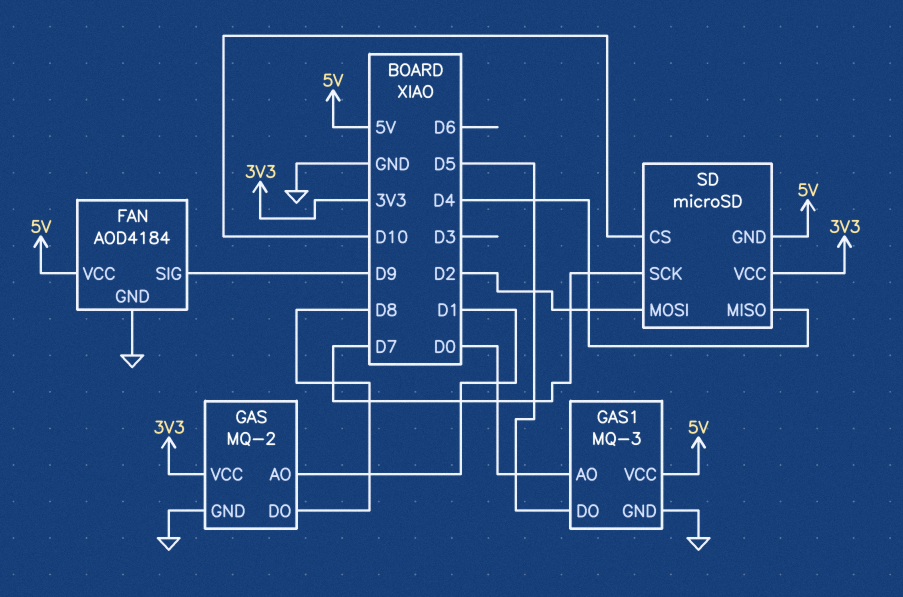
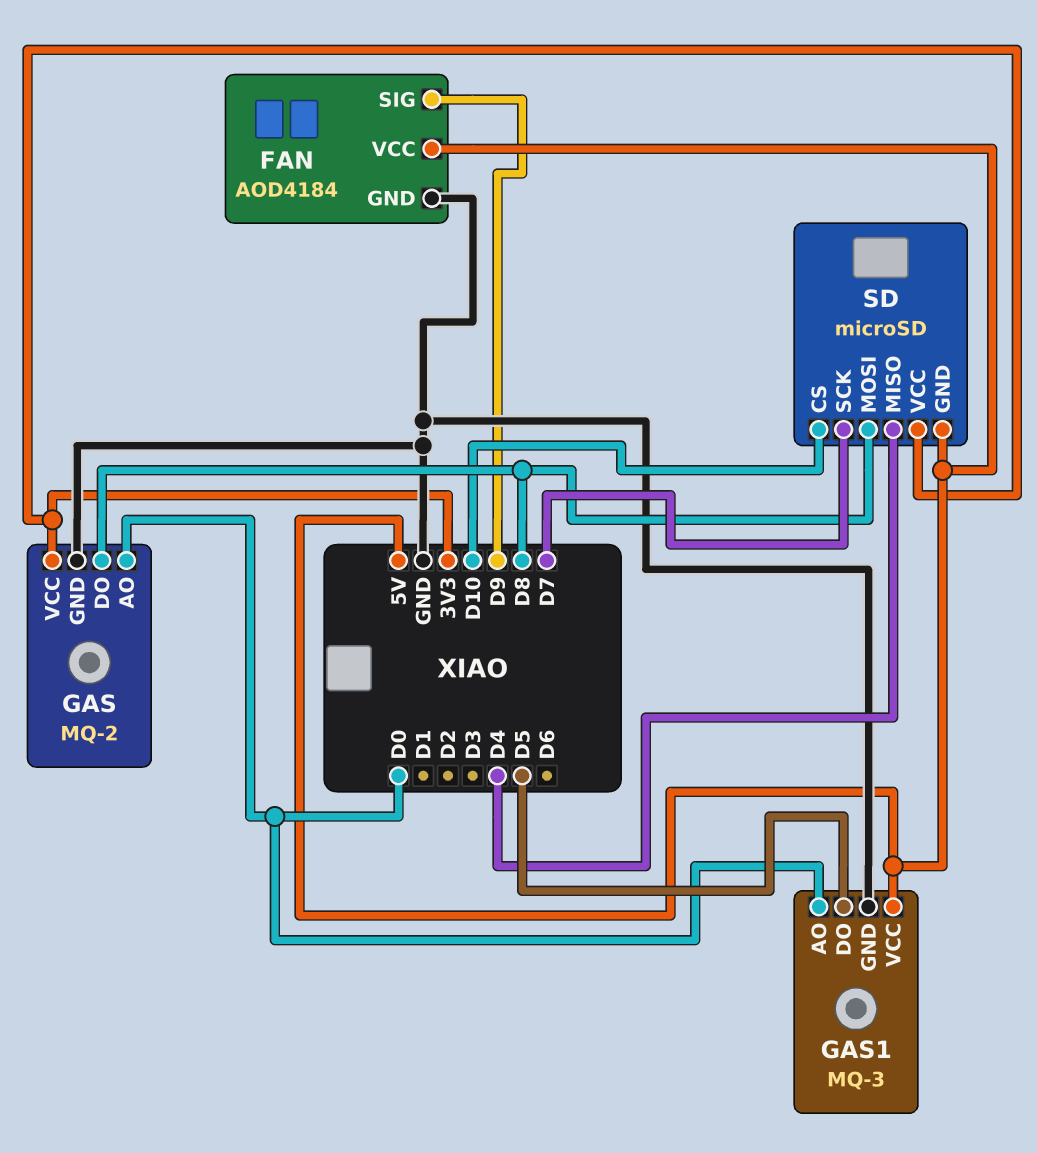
GAS pin AO: D1 -> D0
SD pin MOSI: D2 -> D8

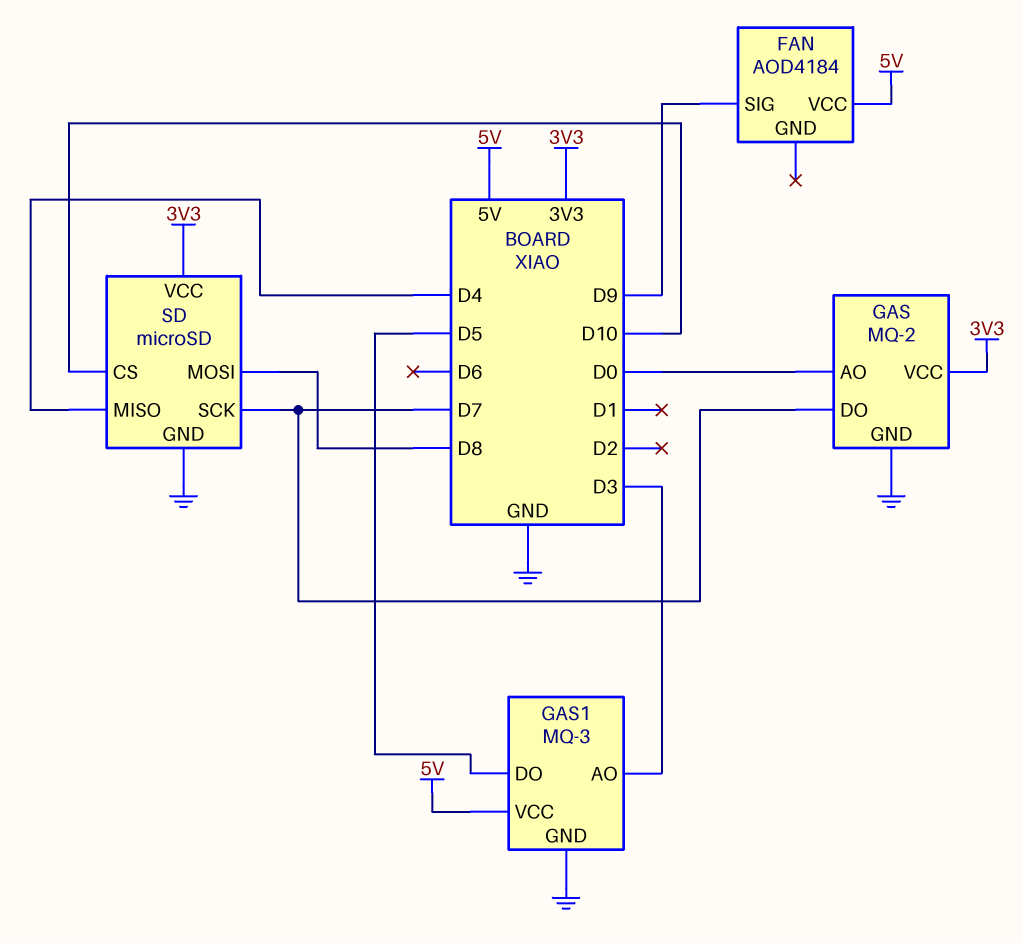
FAN pin GND: GND -> none
GAS pin DO: D8 -> D7
GAS1 pin AO: D0 -> D3
SD pin GND: 5V -> GND

